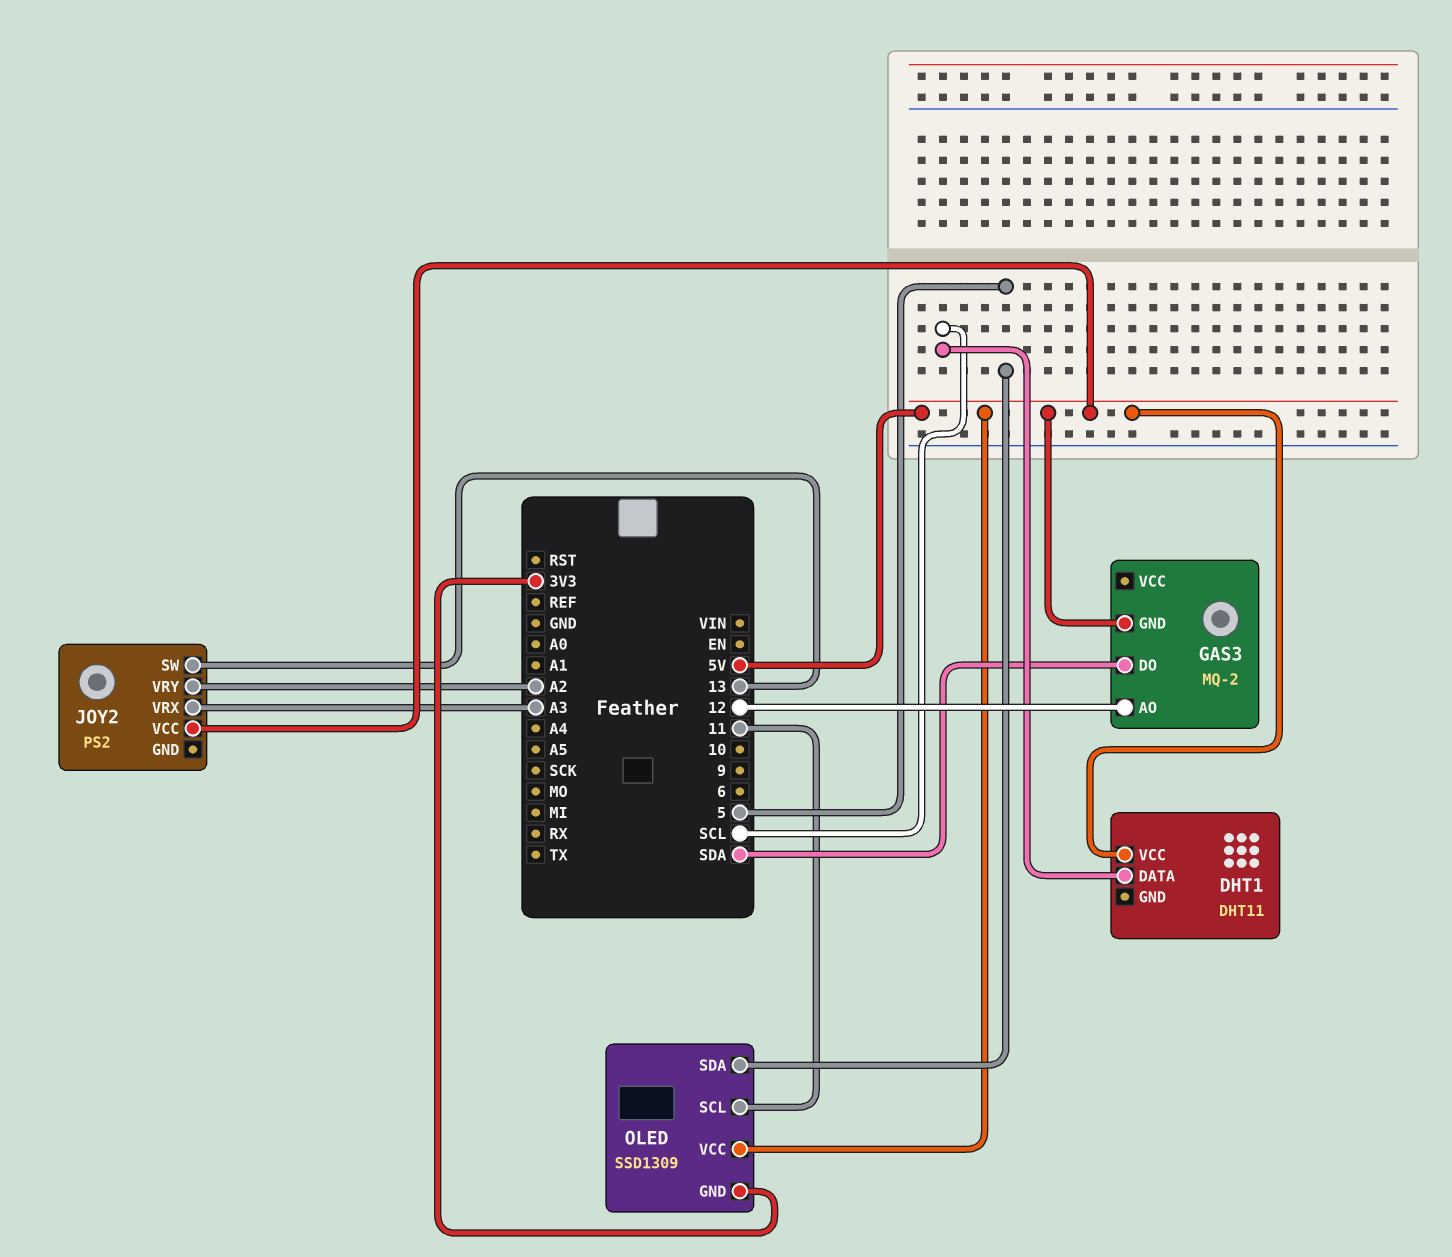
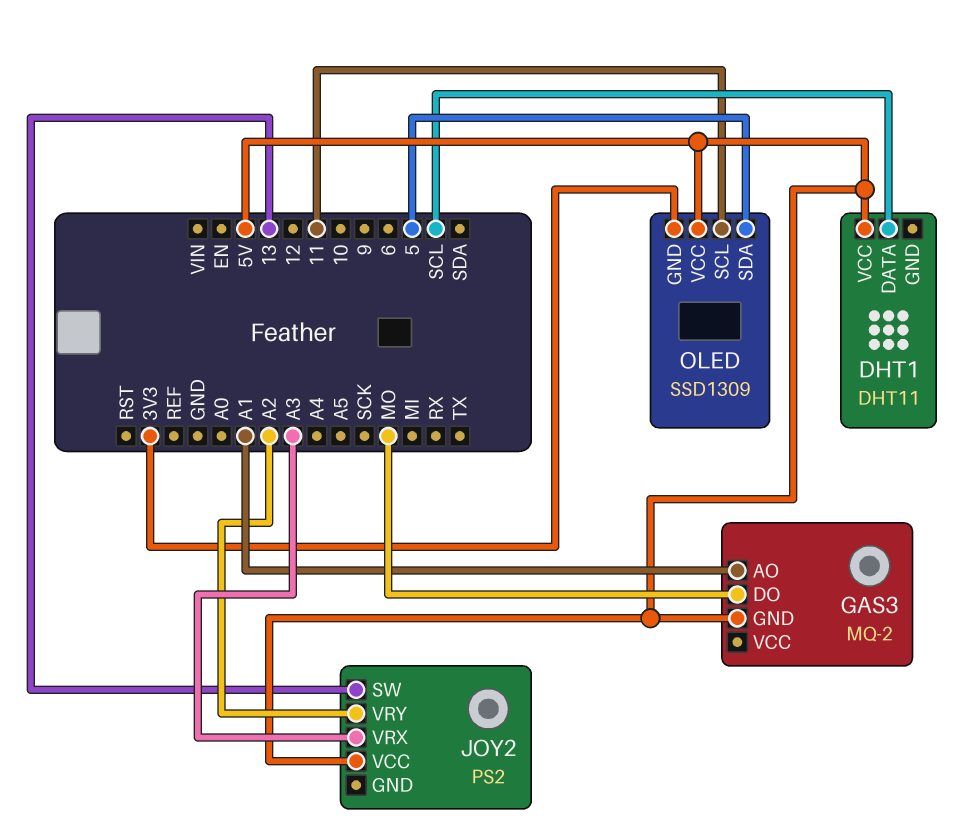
GAS3 pin AO: 12 -> A1
GAS3 pin DO: SDA -> MO

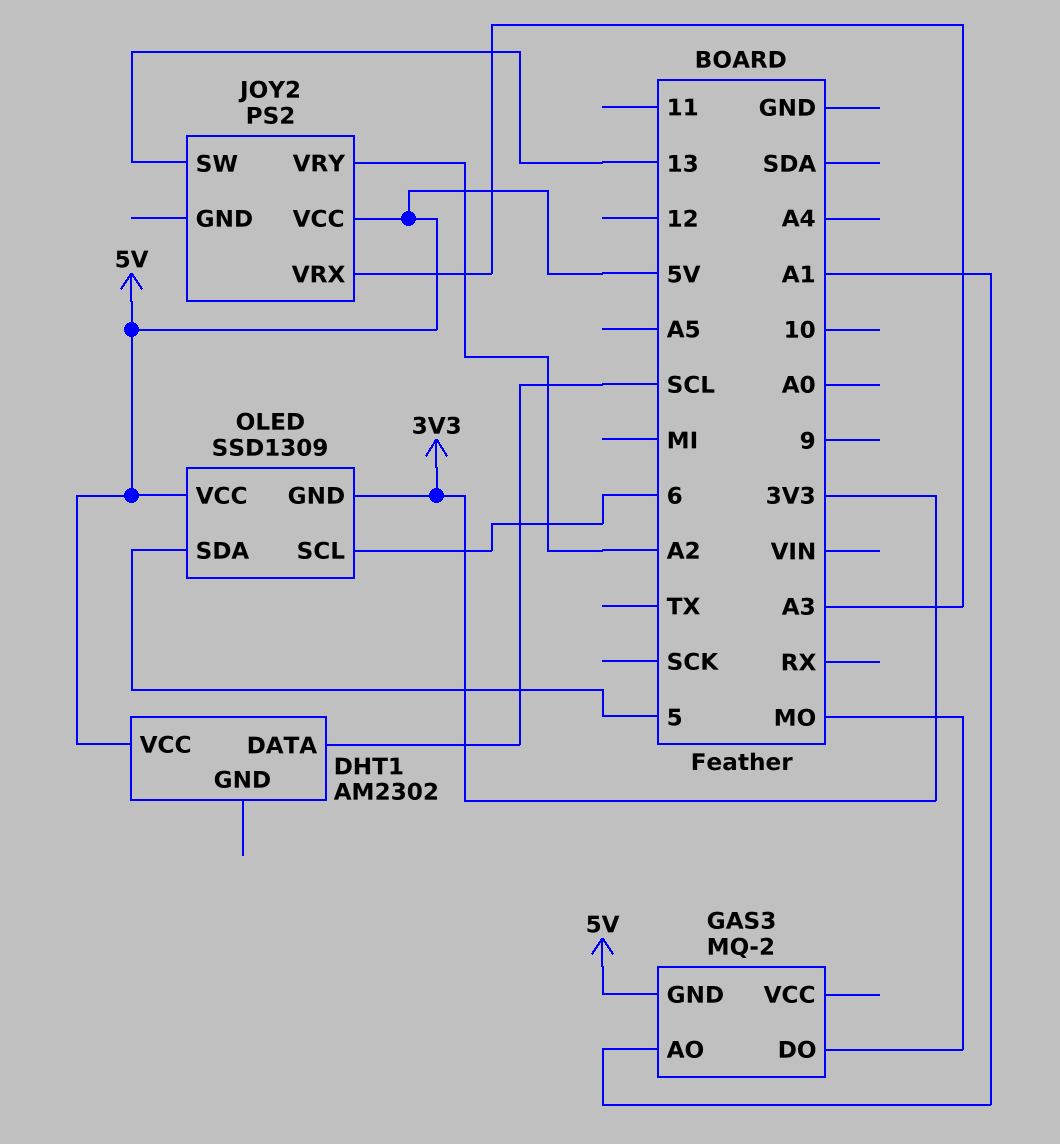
DHT1: DHT11 -> AM2302
OLED pin SCL: 11 -> 6

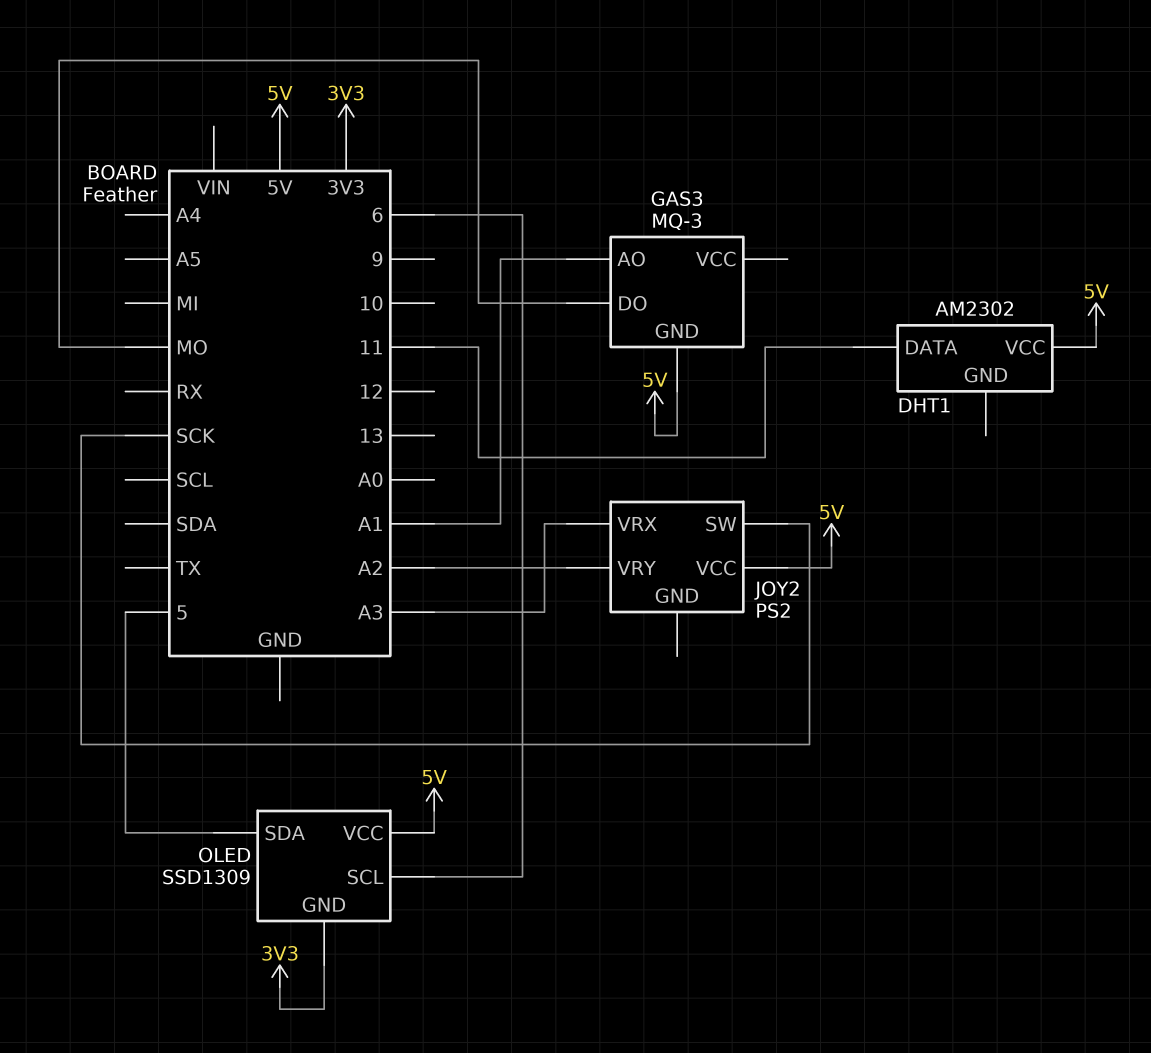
DHT1 pin DATA: SCL -> 11
GAS3: MQ-2 -> MQ-3
JOY2 pin SW: 13 -> SCK

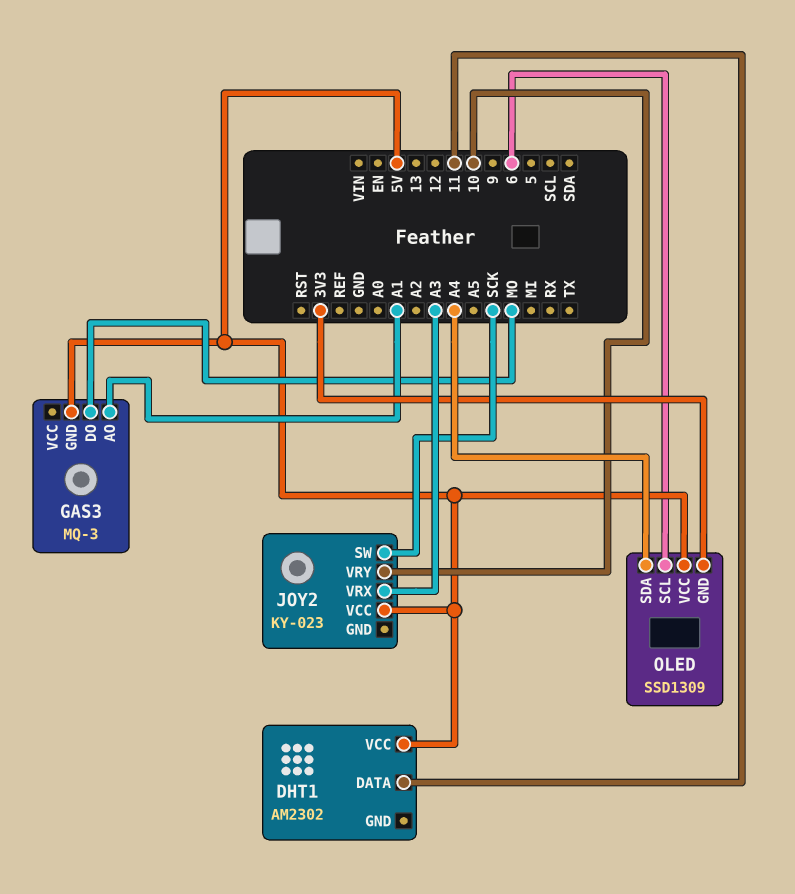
JOY2: PS2 -> KY-023
JOY2 pin VRY: A2 -> 10
OLED pin SDA: 5 -> A4

